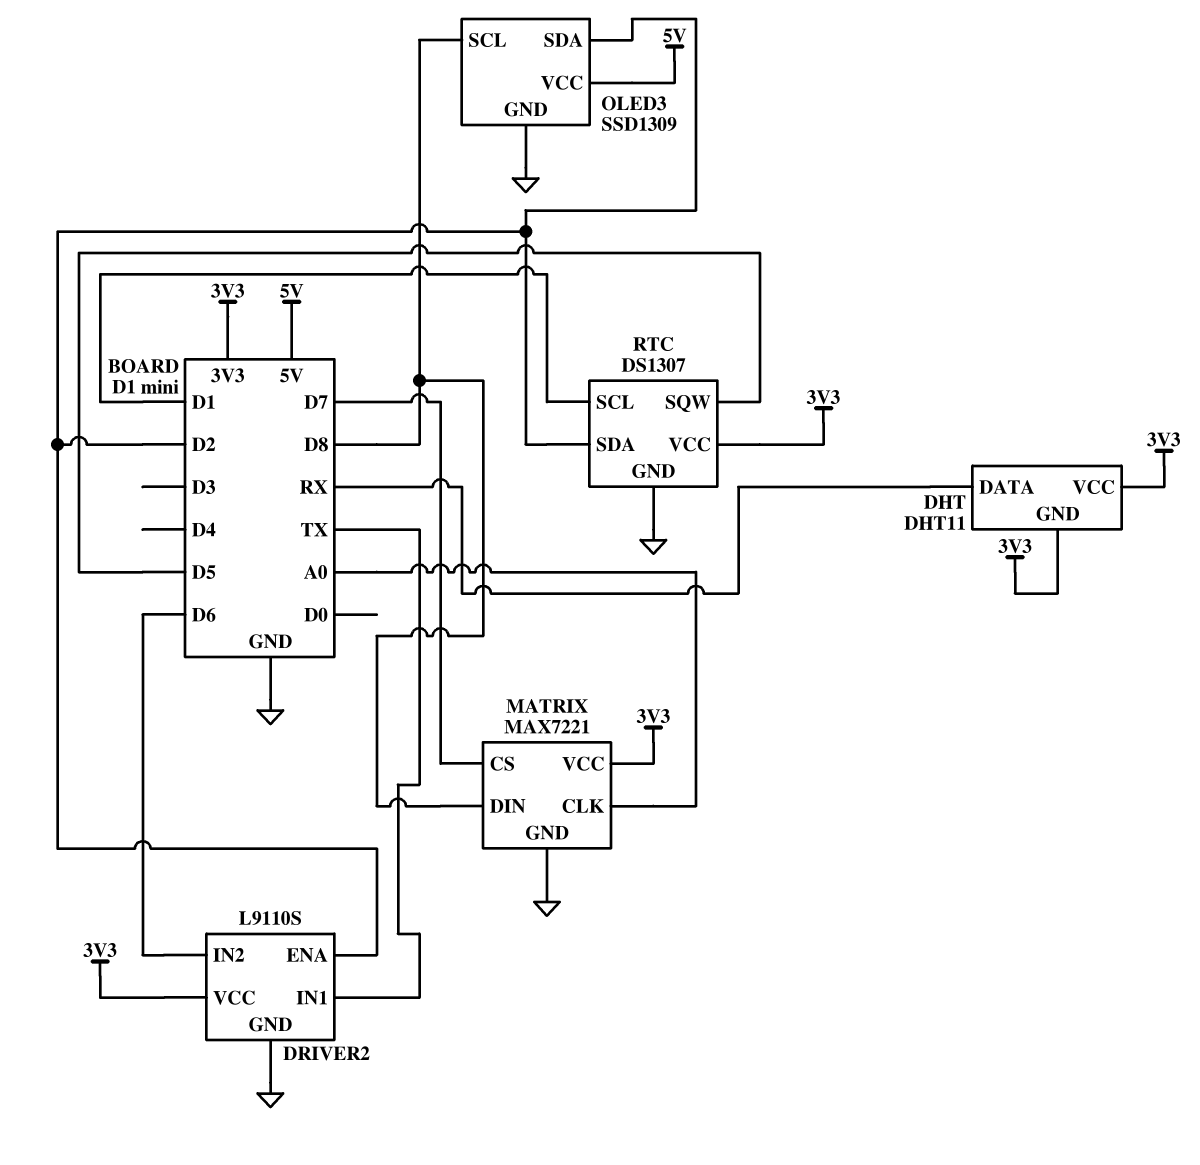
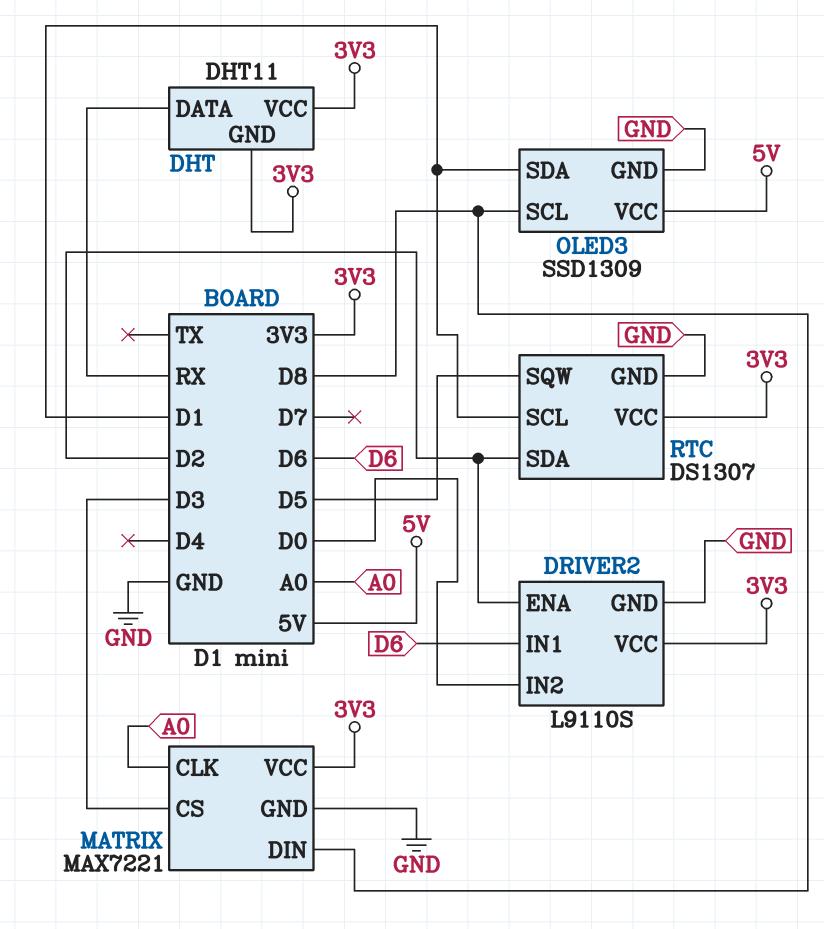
DRIVER2 pin IN1: TX -> D6
DRIVER2 pin IN2: D6 -> D0
MATRIX pin CS: D7 -> D3
OLED3 pin SDA: D2 -> D1

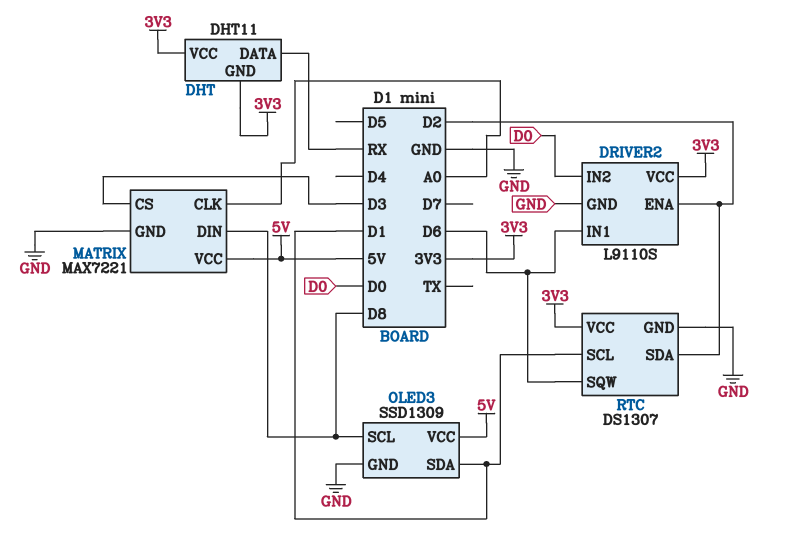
MATRIX pin VCC: 3V3 -> 5V
RTC pin SQW: D5 -> D6

